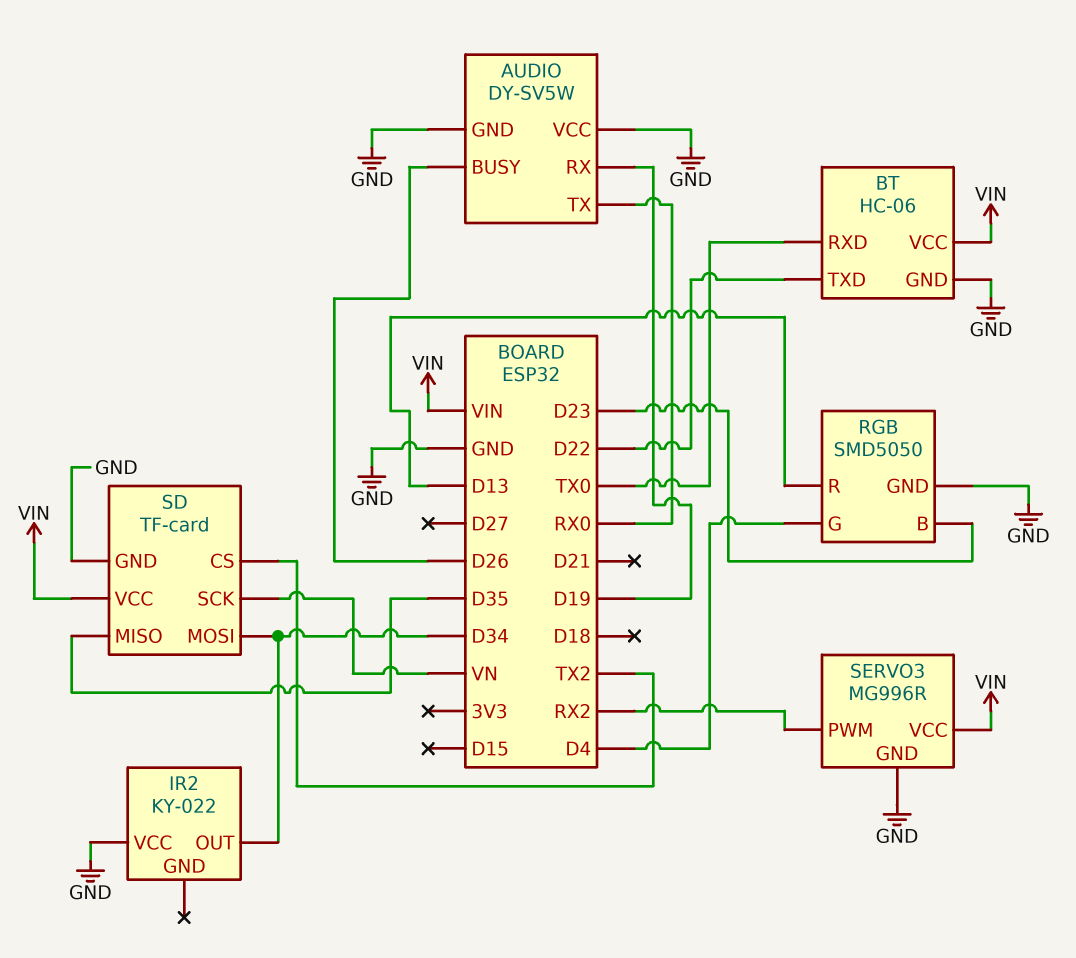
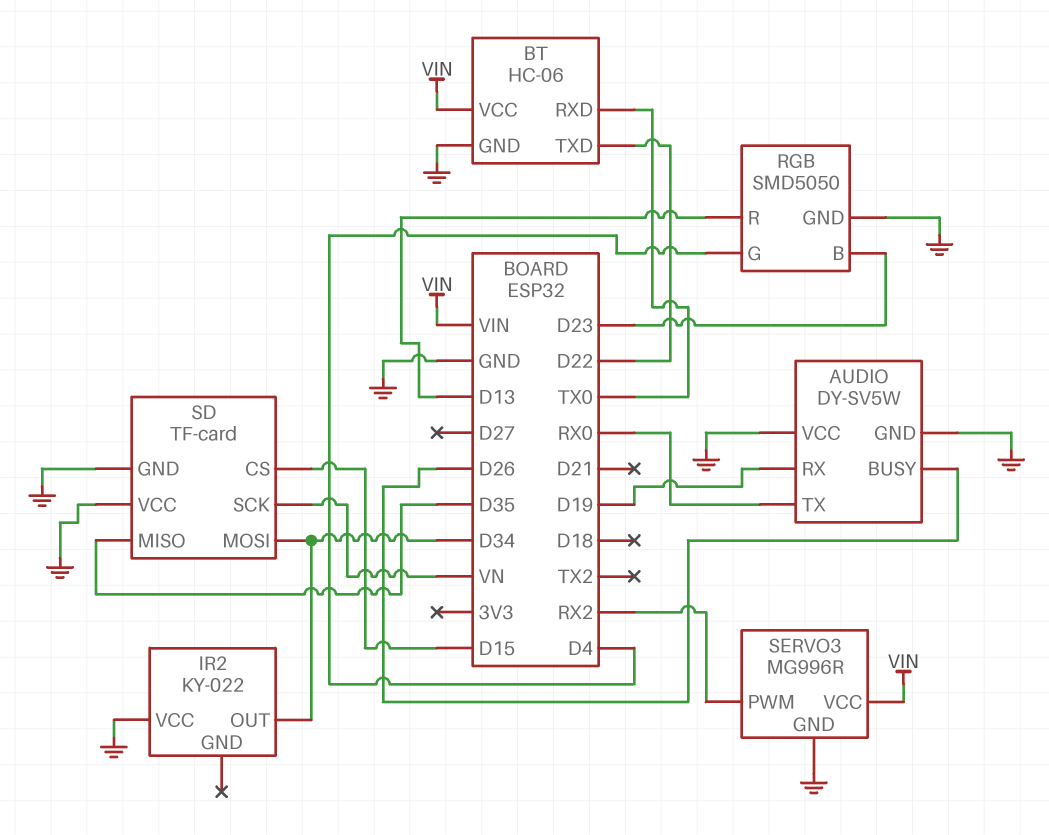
SD pin CS: TX2 -> D15
SD pin VCC: VIN -> GND

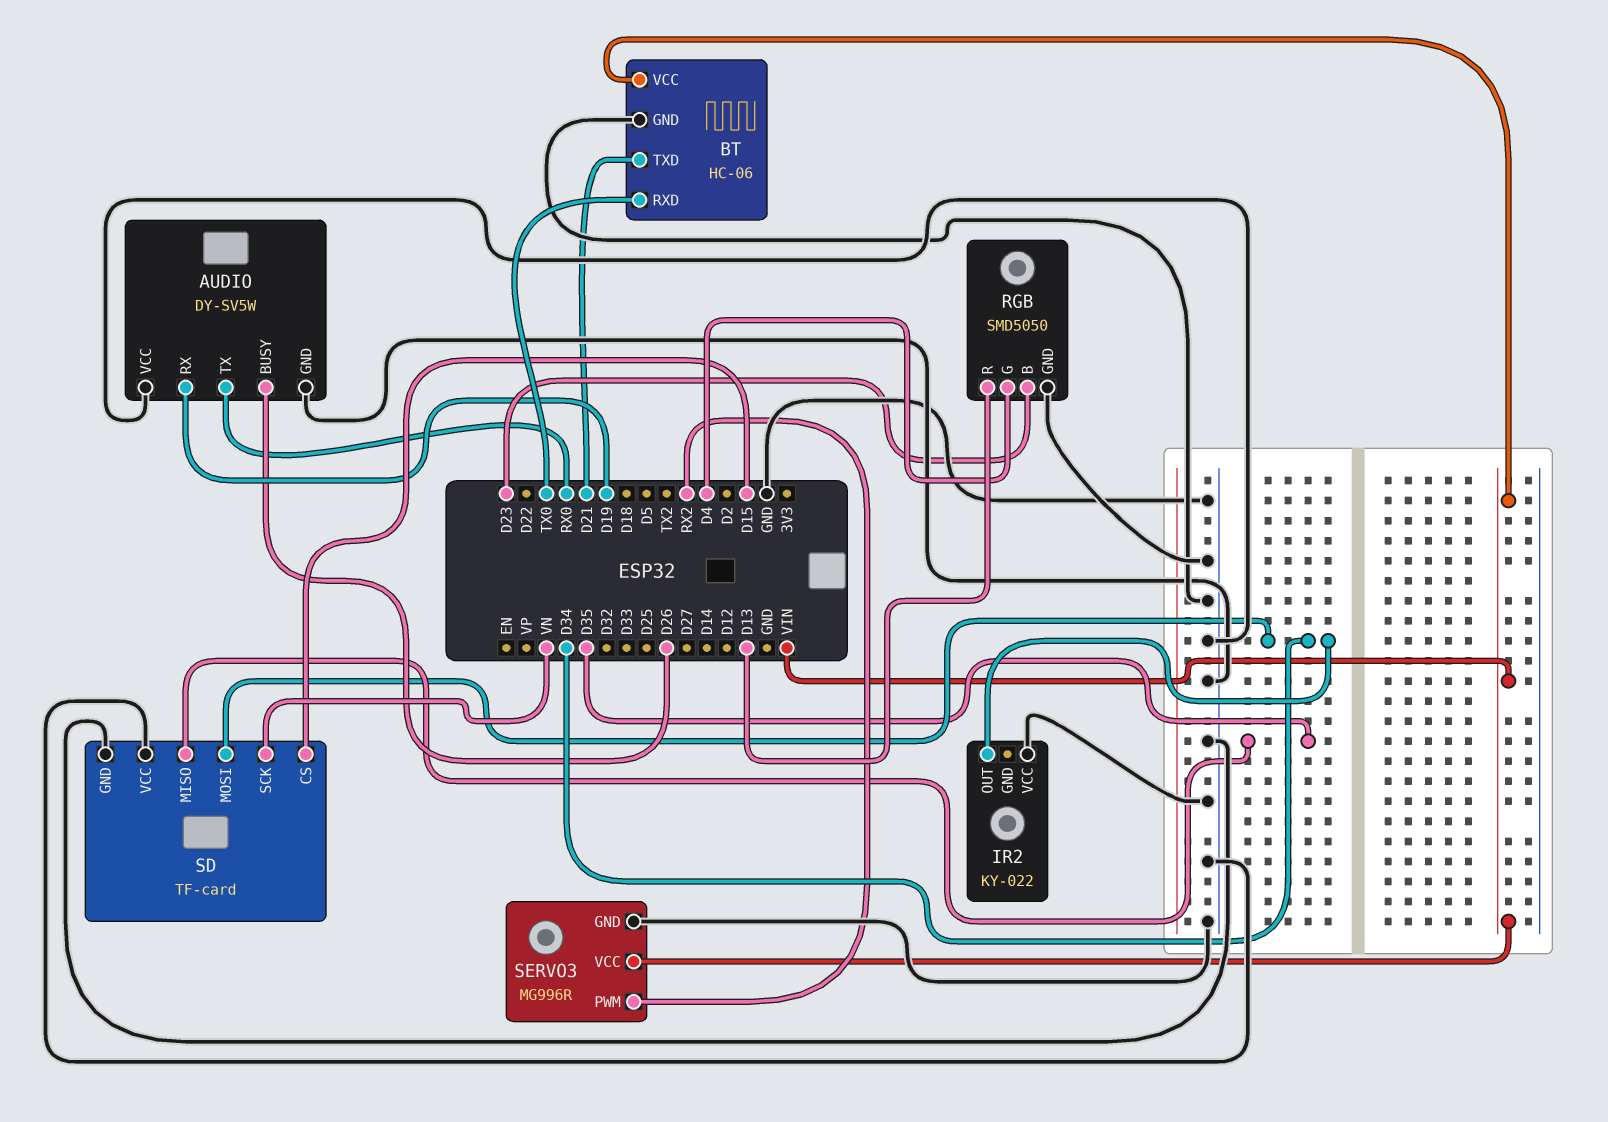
BT pin TXD: D22 -> D21

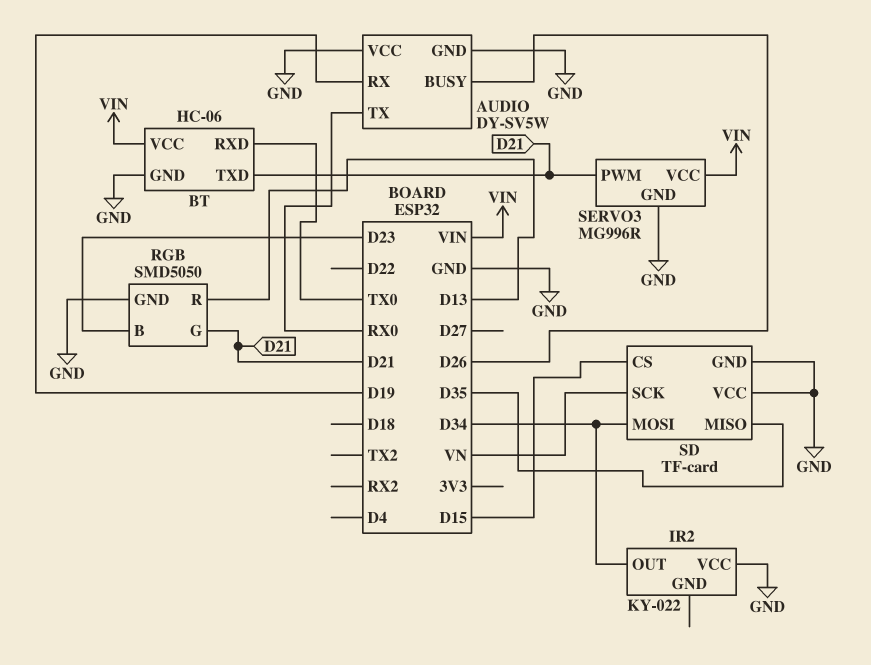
RGB pin G: D4 -> D21
SERVO3 pin PWM: RX2 -> D21

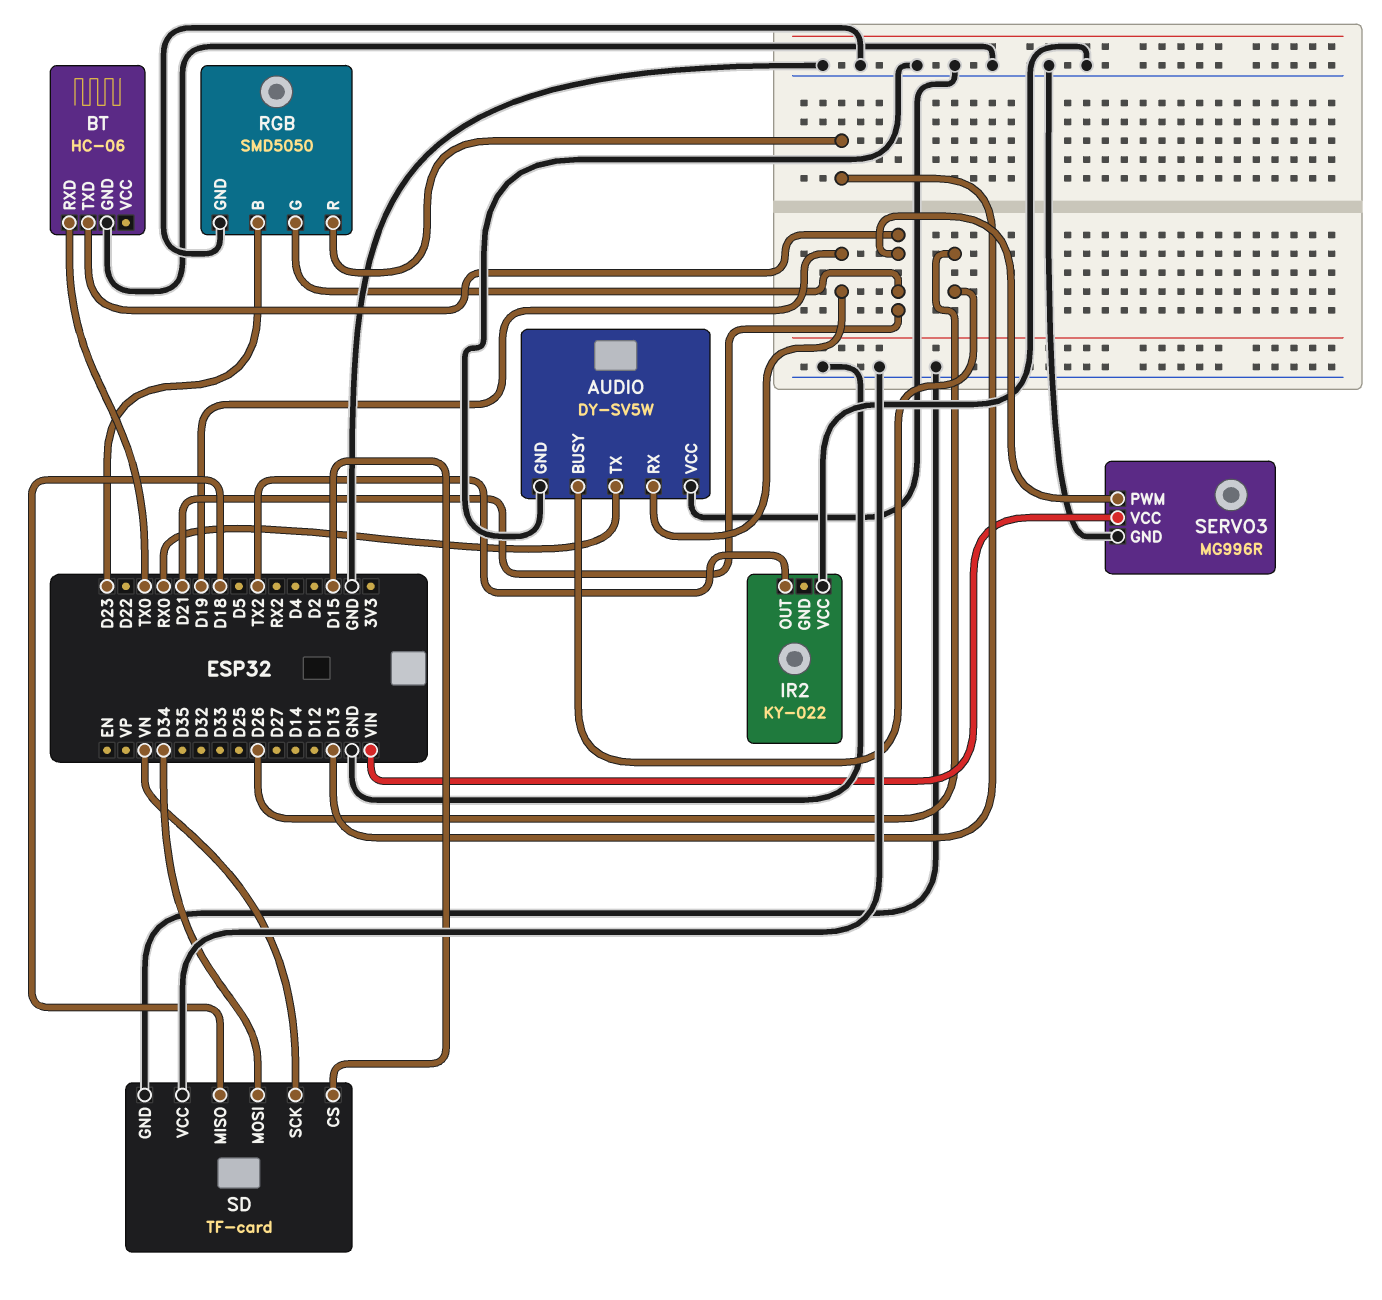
BT pin VCC: VIN -> none
IR2 pin OUT: D34 -> TX2
SD pin MISO: D35 -> D18

